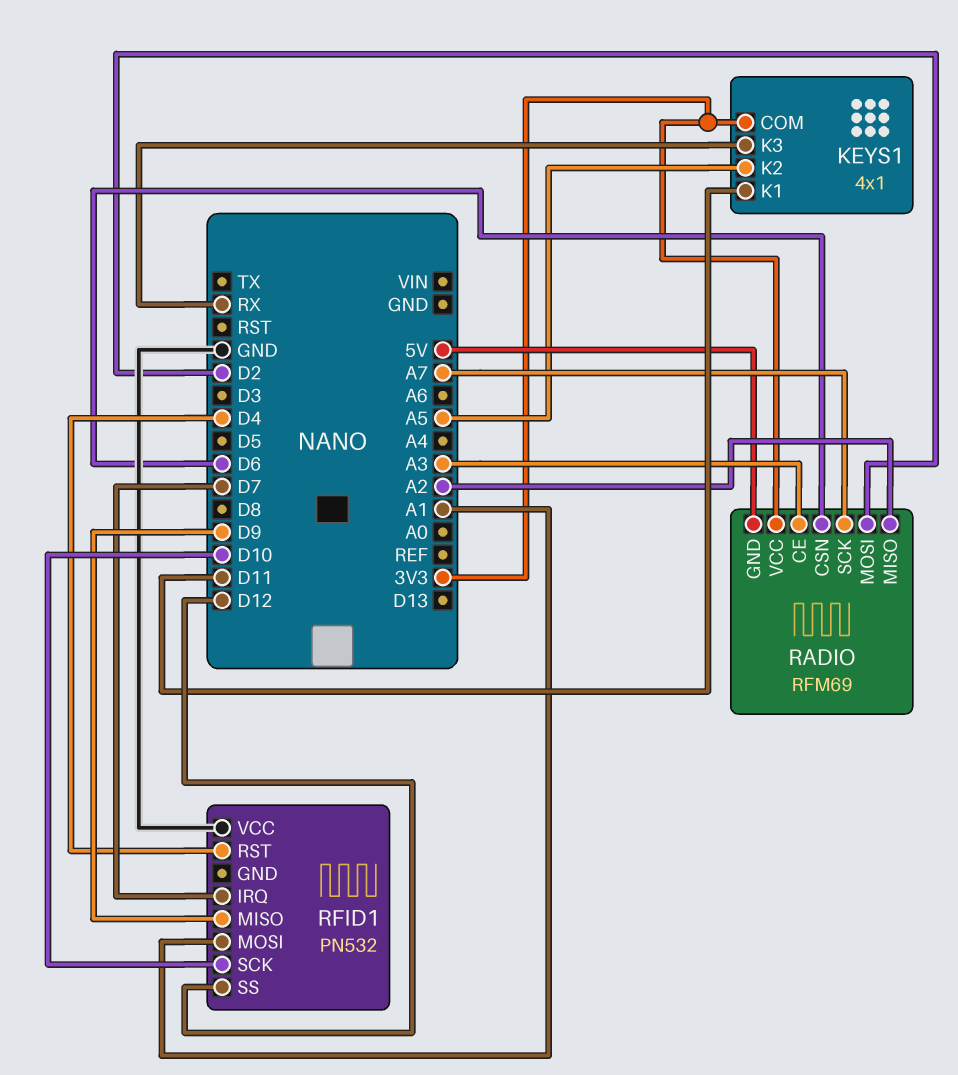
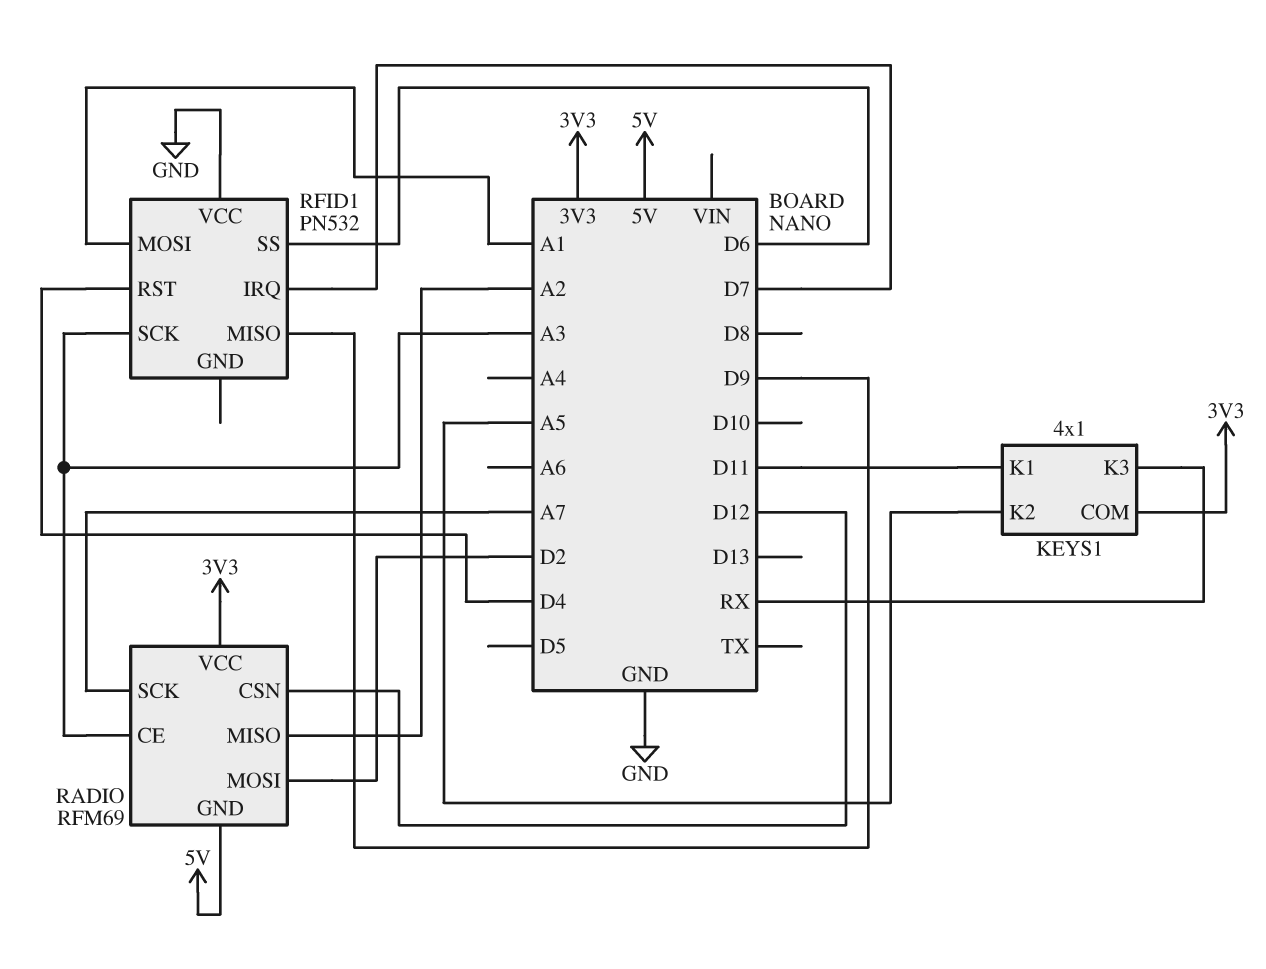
RADIO pin CSN: D6 -> D12
RFID1 pin SCK: D10 -> A3
RFID1 pin SS: D12 -> D6

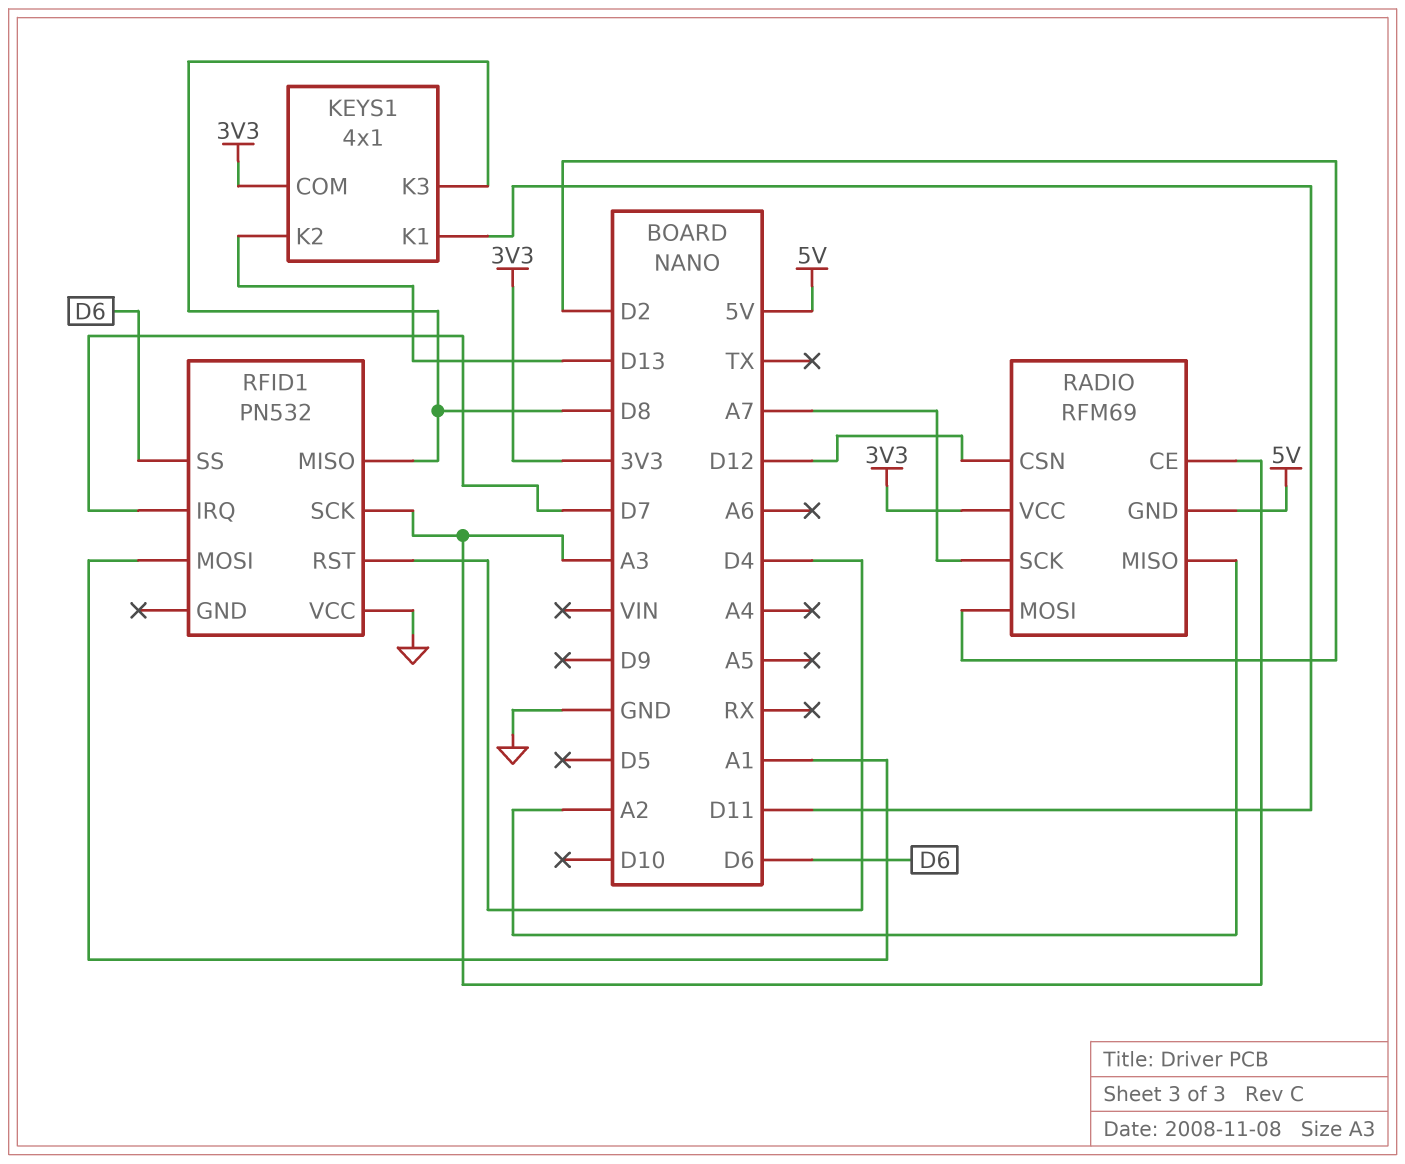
KEYS1 pin K2: A5 -> D13
KEYS1 pin K3: RX -> D8
RFID1 pin MISO: D9 -> D8

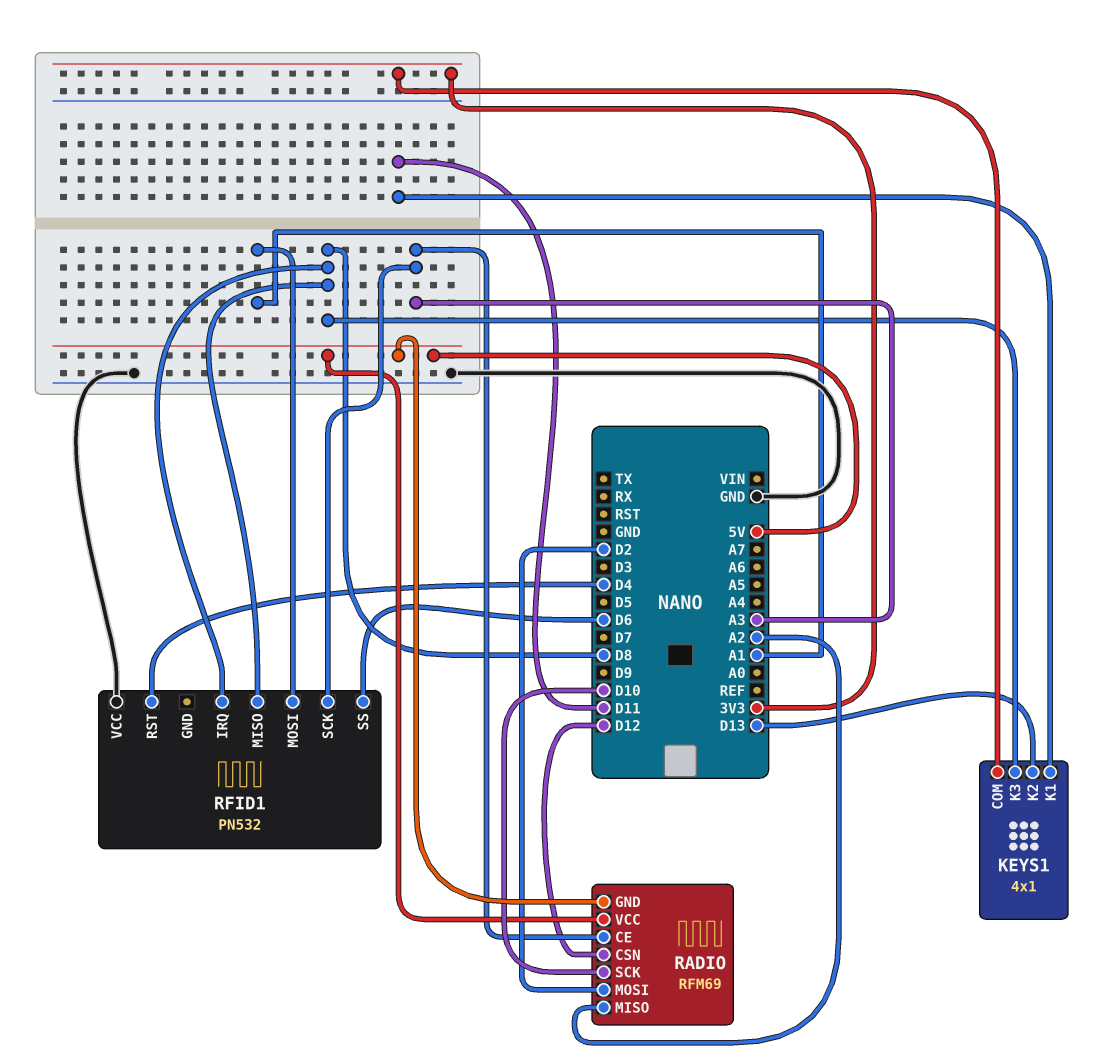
RADIO pin SCK: A7 -> D10
RADIO pin VCC: 3V3 -> 5V
RFID1 pin IRQ: D7 -> D8

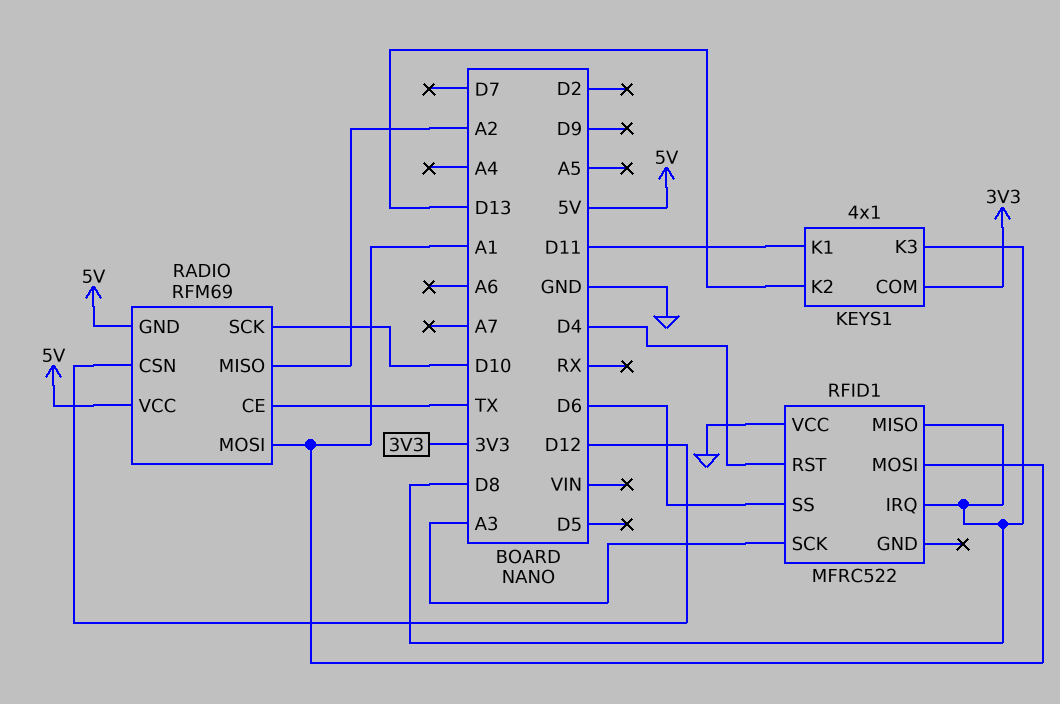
RADIO pin CE: A3 -> TX
RADIO pin MOSI: D2 -> A1
RFID1: PN532 -> MFRC522

